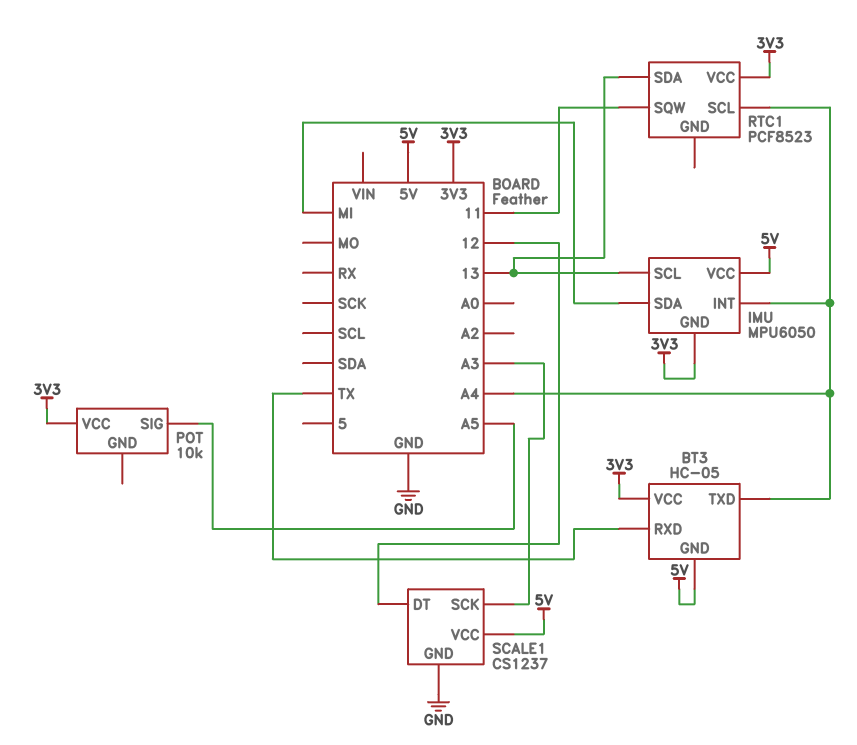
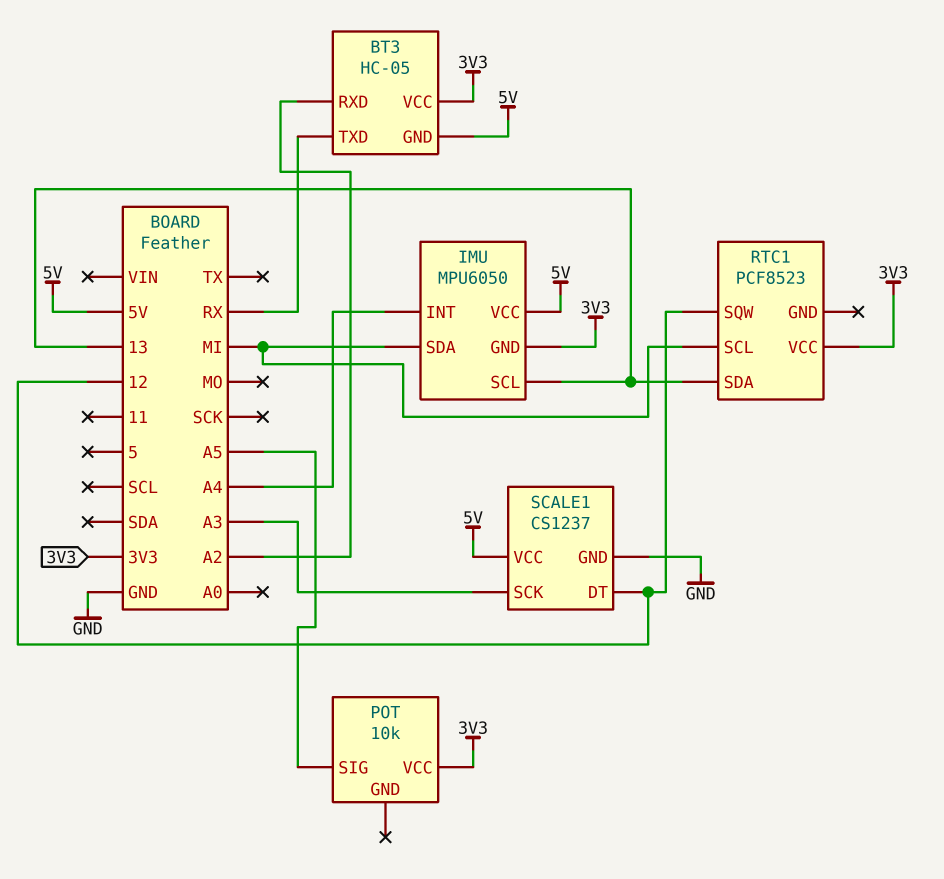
BT3 pin RXD: TX -> A2
BT3 pin TXD: A4 -> RX
RTC1 pin SCL: A4 -> MI
RTC1 pin SQW: 11 -> 12

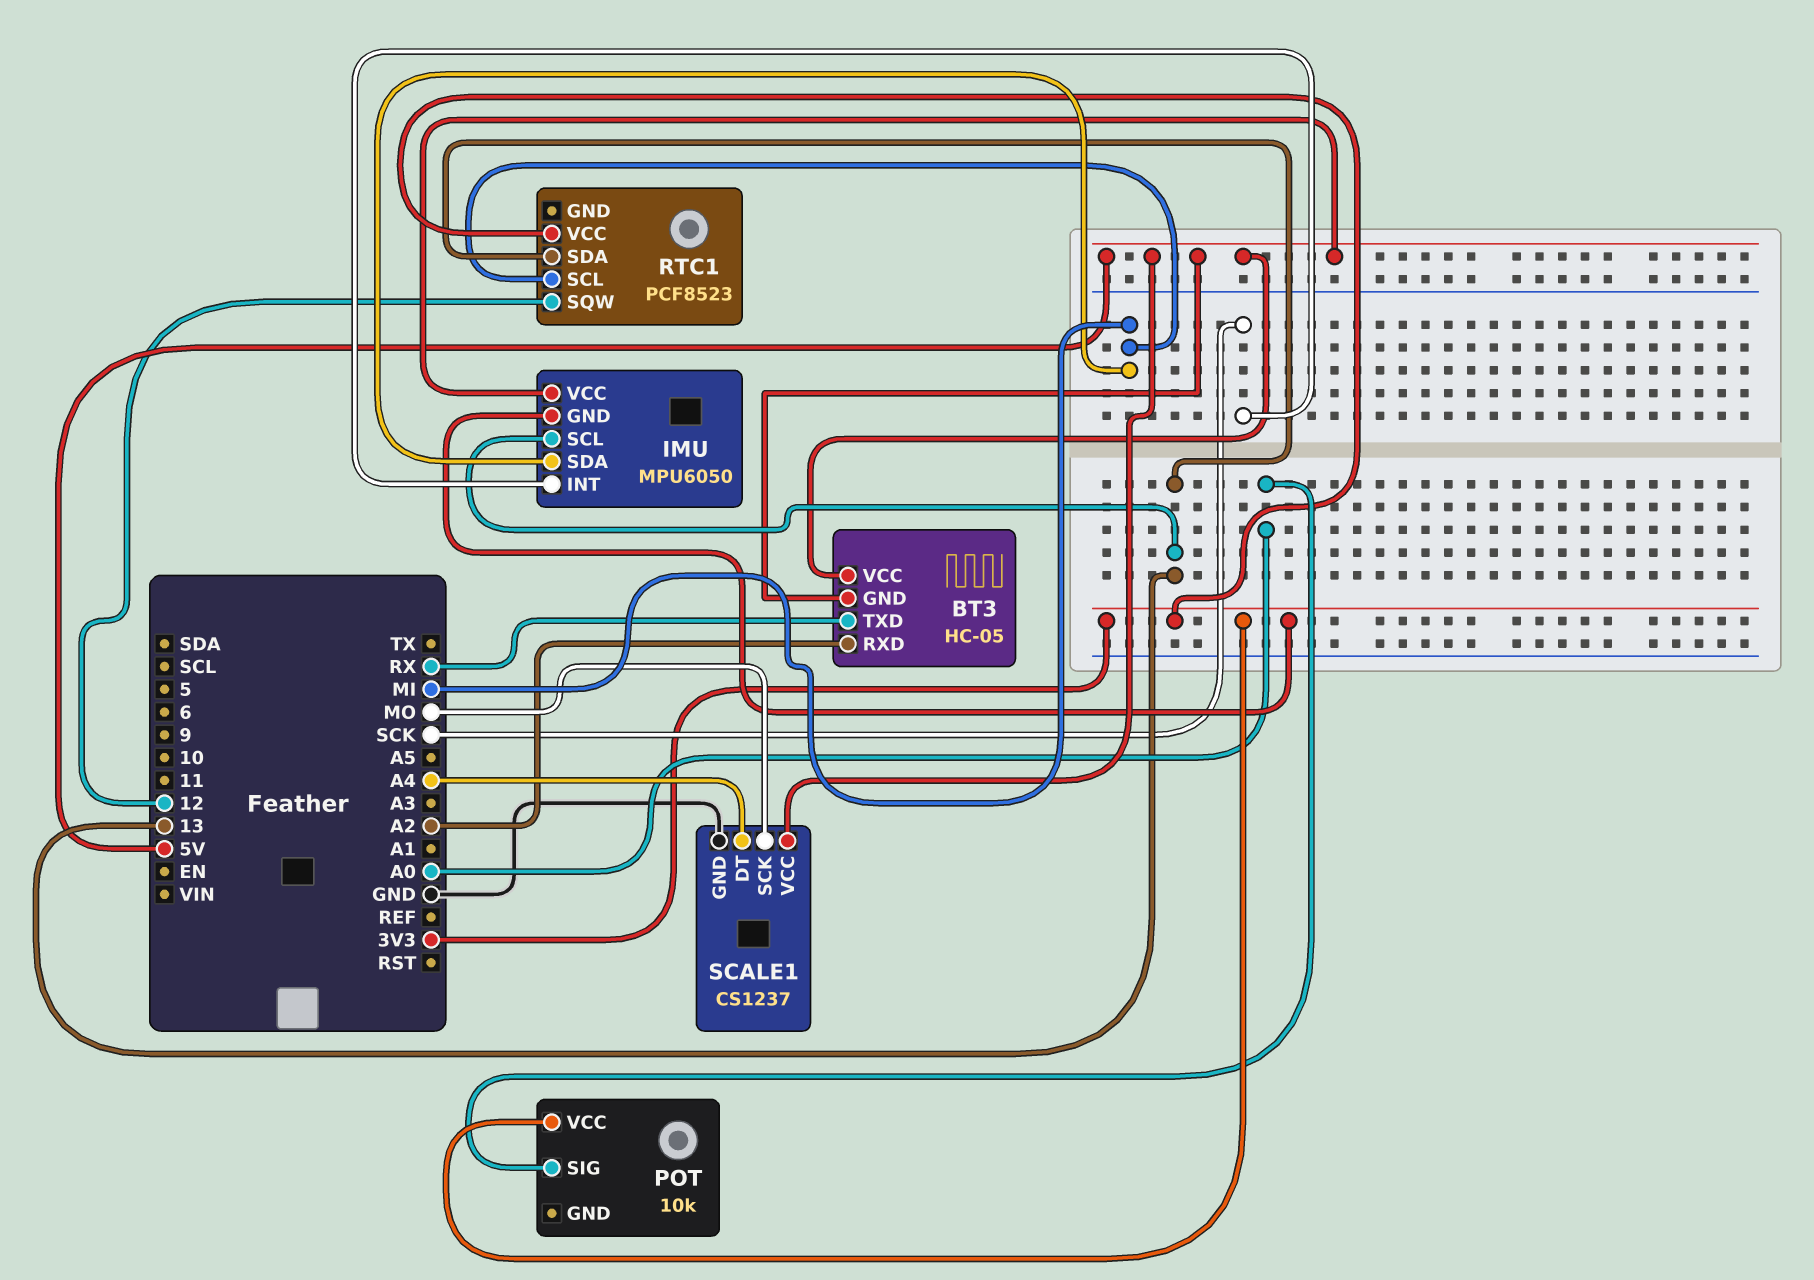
BT3 pin VCC: 3V3 -> 5V
IMU pin INT: A4 -> SCK
POT pin SIG: A5 -> A0
SCALE1 pin DT: 12 -> A4
SCALE1 pin SCK: A3 -> MO

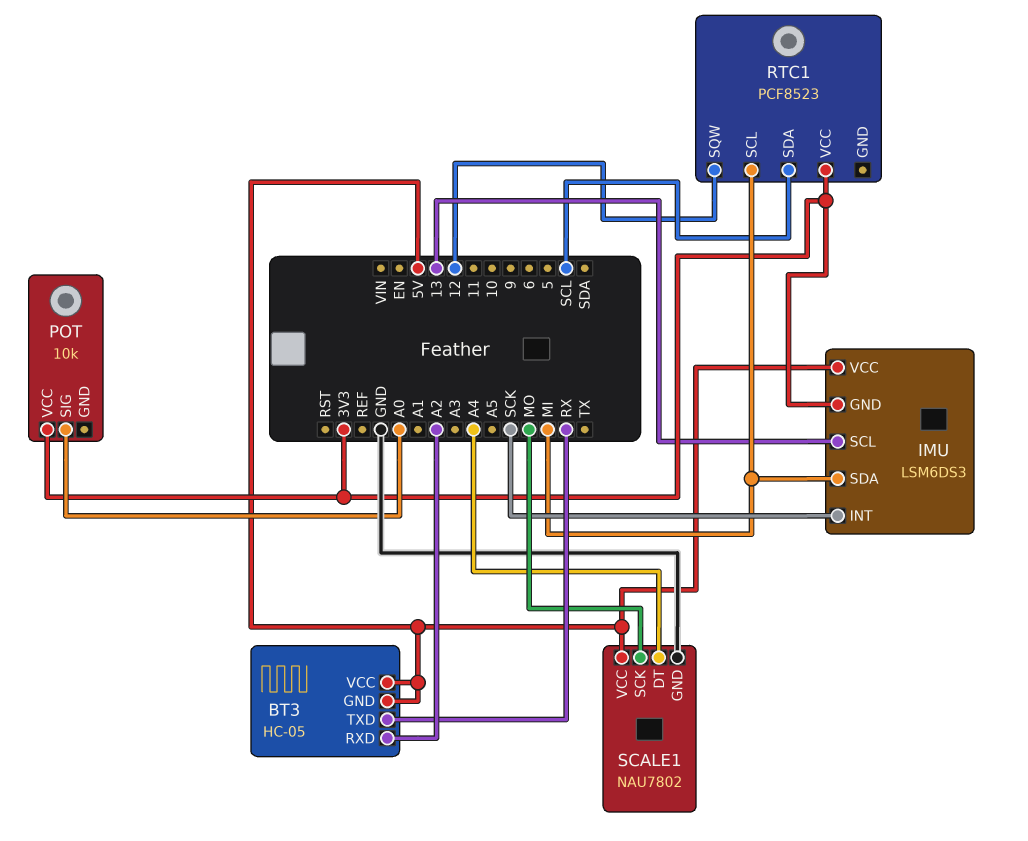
IMU: MPU6050 -> LSM6DS3
RTC1 pin SDA: 13 -> SCL
SCALE1: CS1237 -> NAU7802

